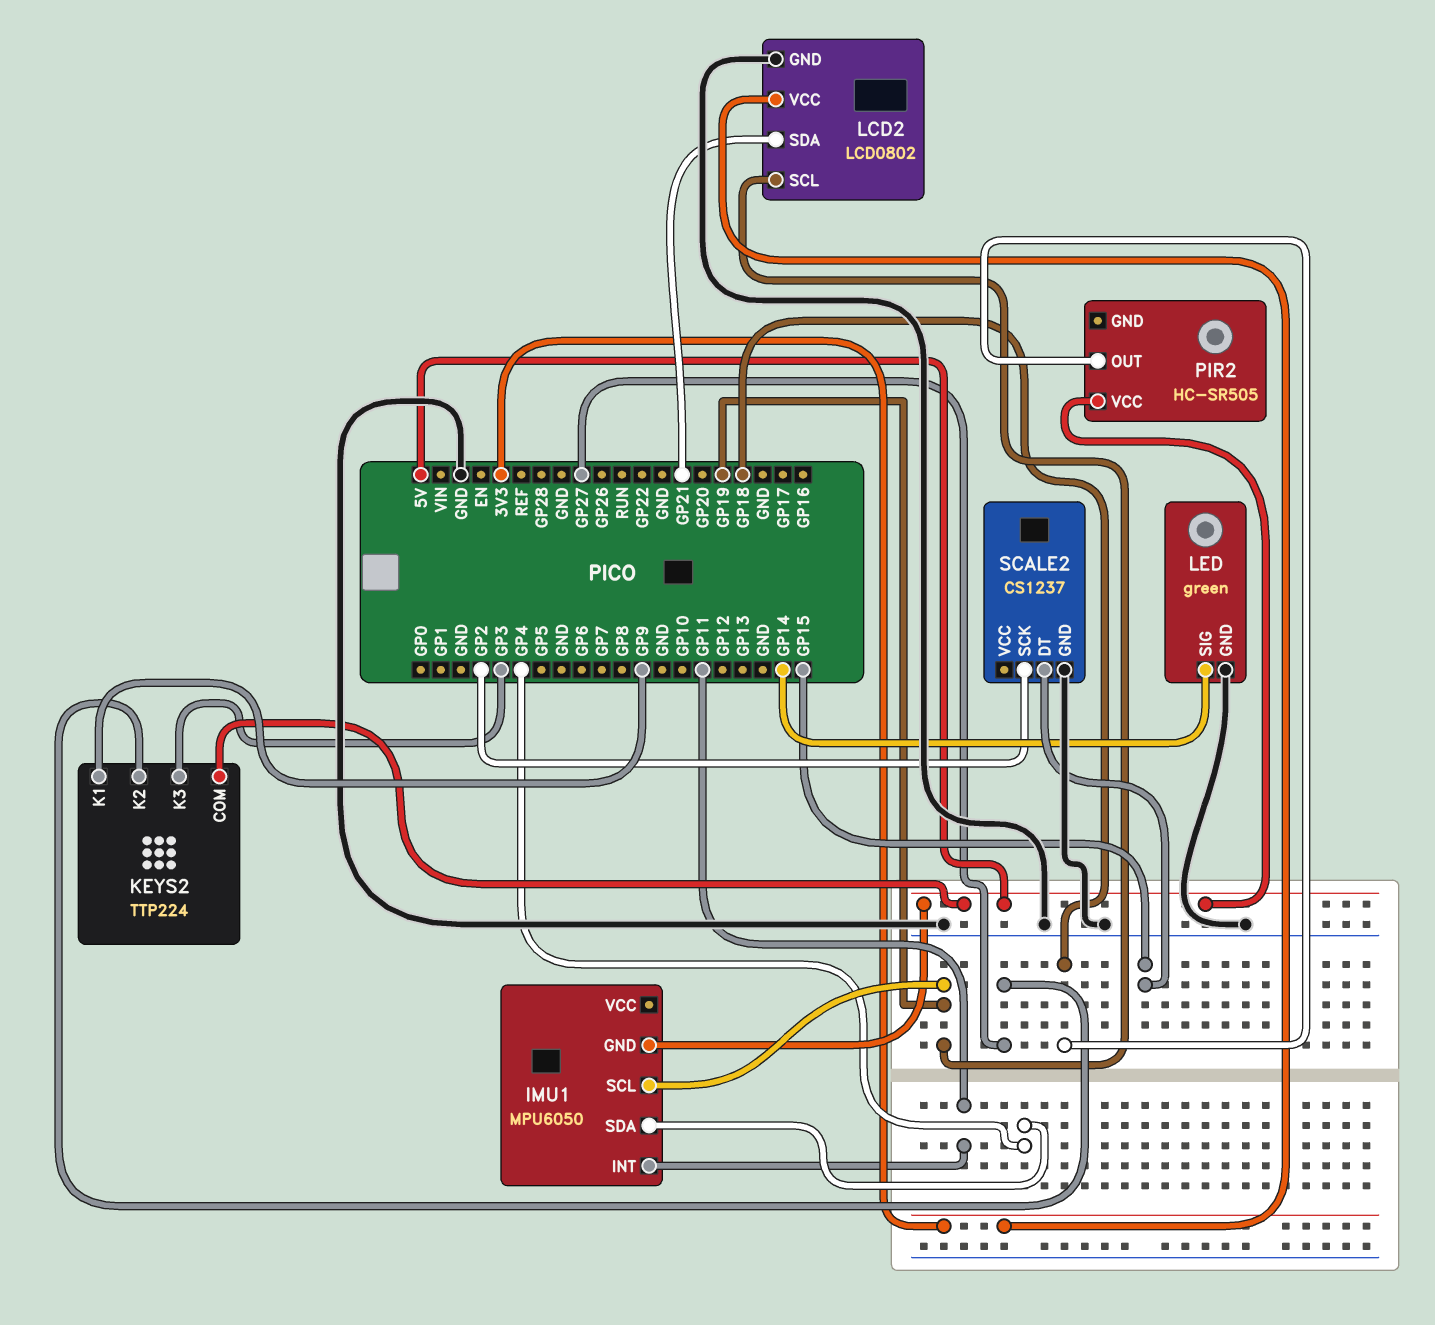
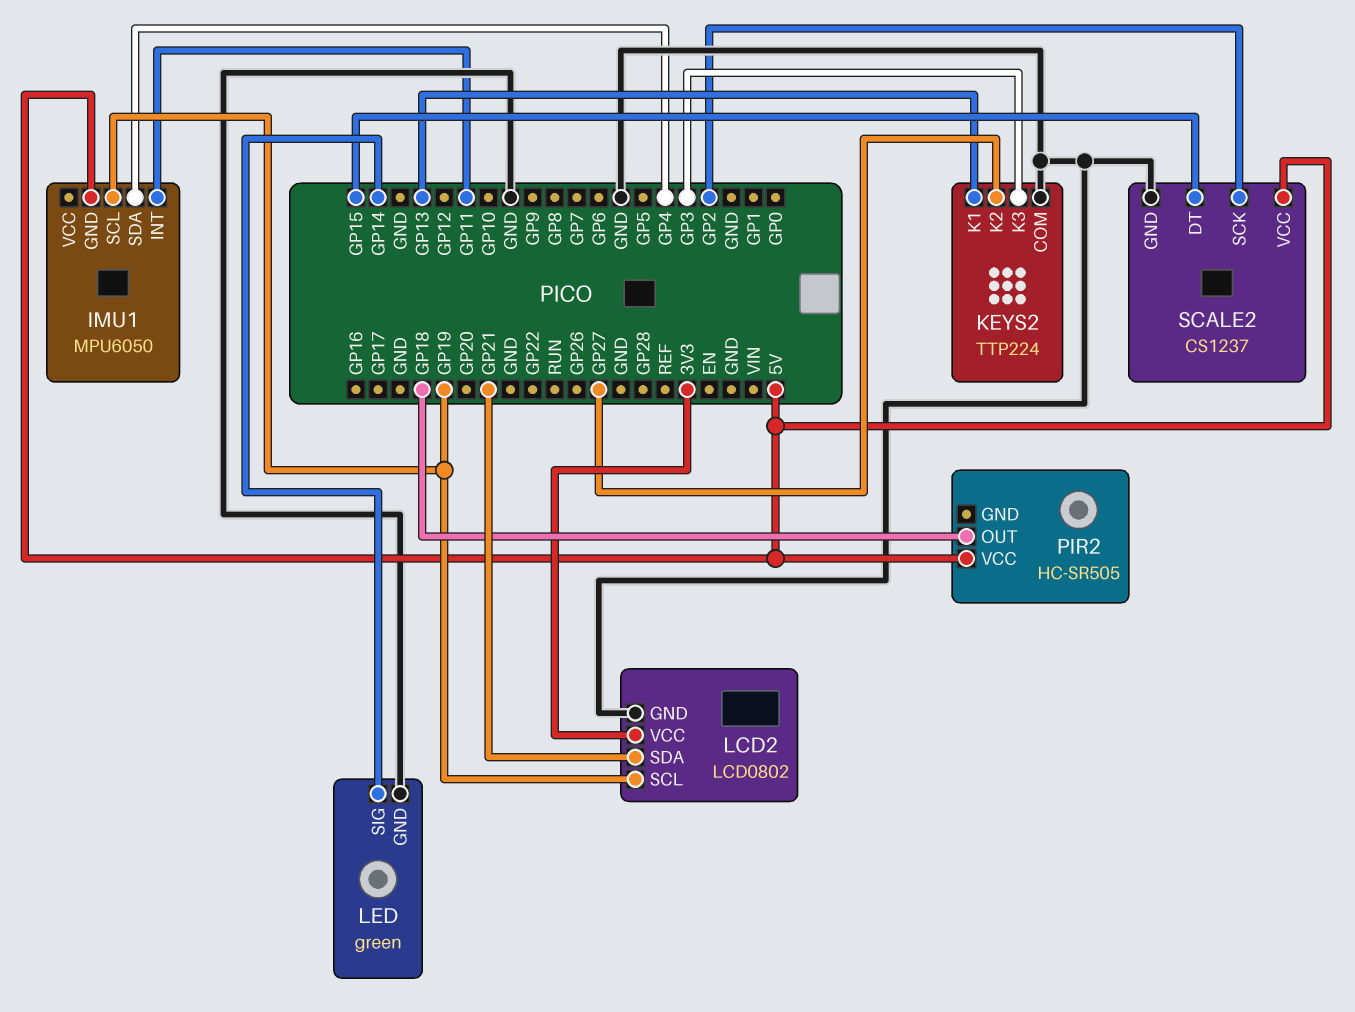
KEYS2 pin COM: 5V -> GND
KEYS2 pin K1: GP9 -> GP13
SCALE2 pin VCC: none -> 5V

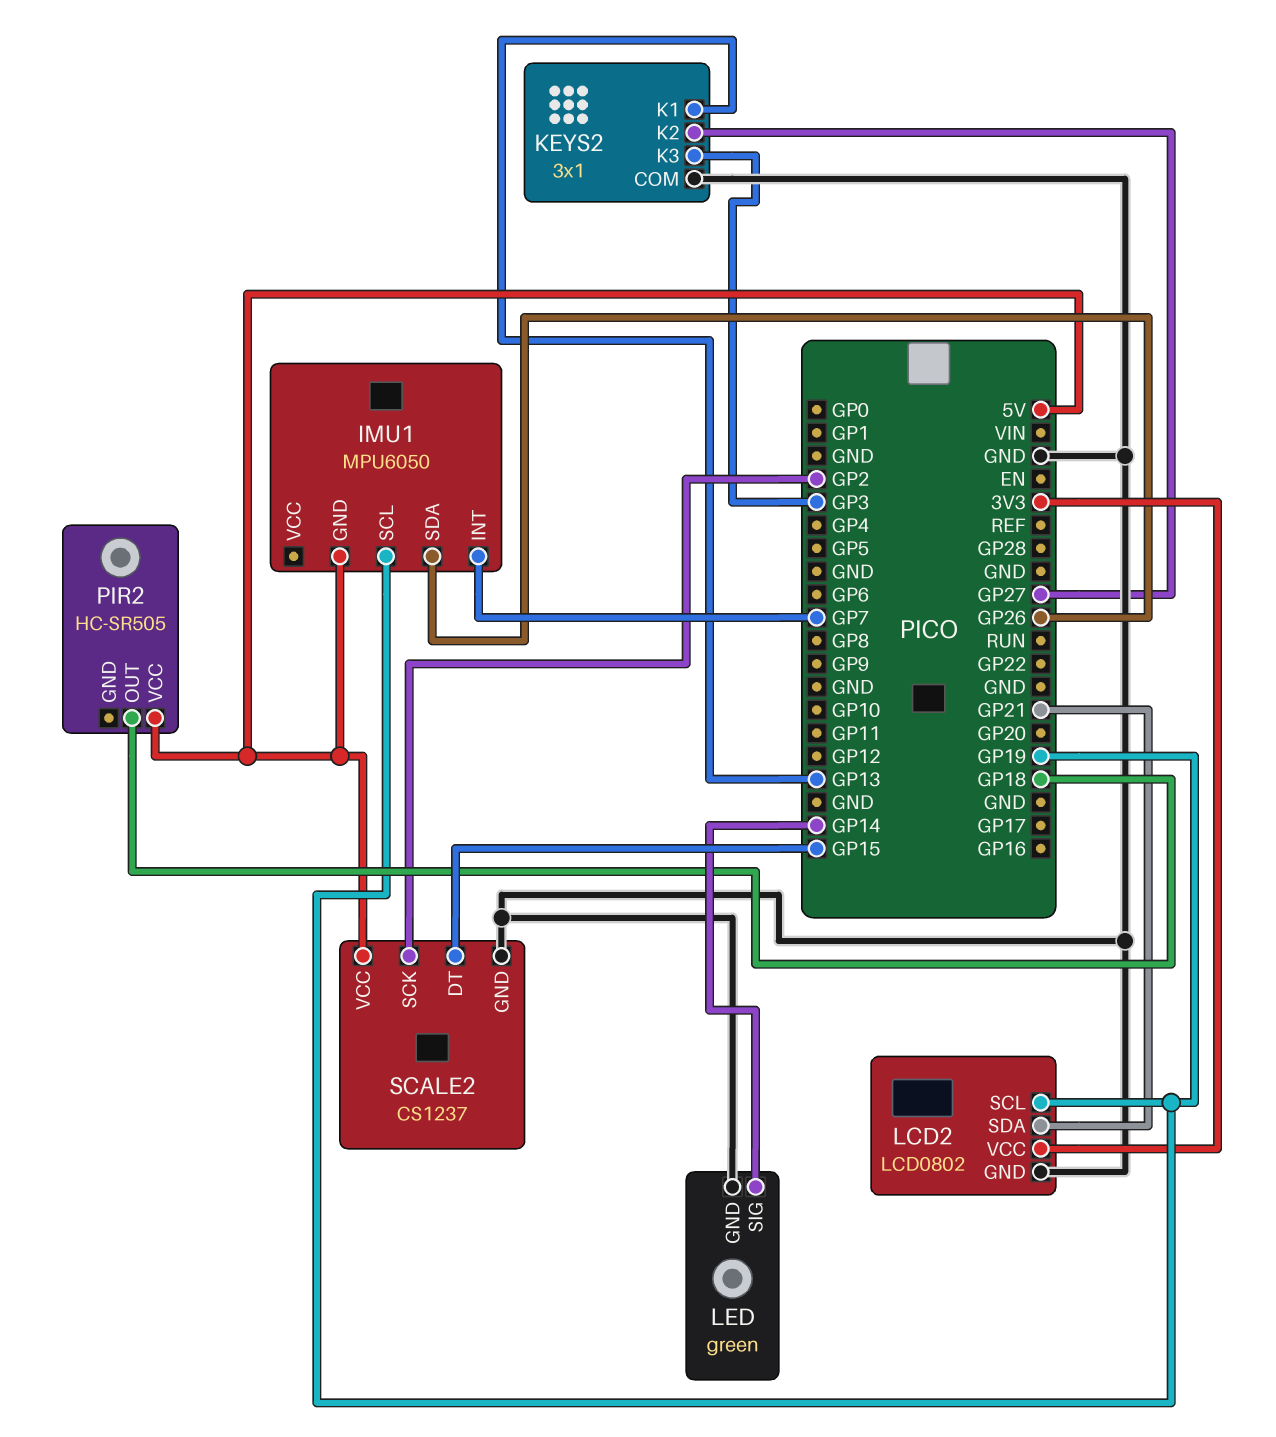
IMU1 pin INT: GP11 -> GP7
IMU1 pin SDA: GP4 -> GP26
KEYS2: TTP224 -> 3x1

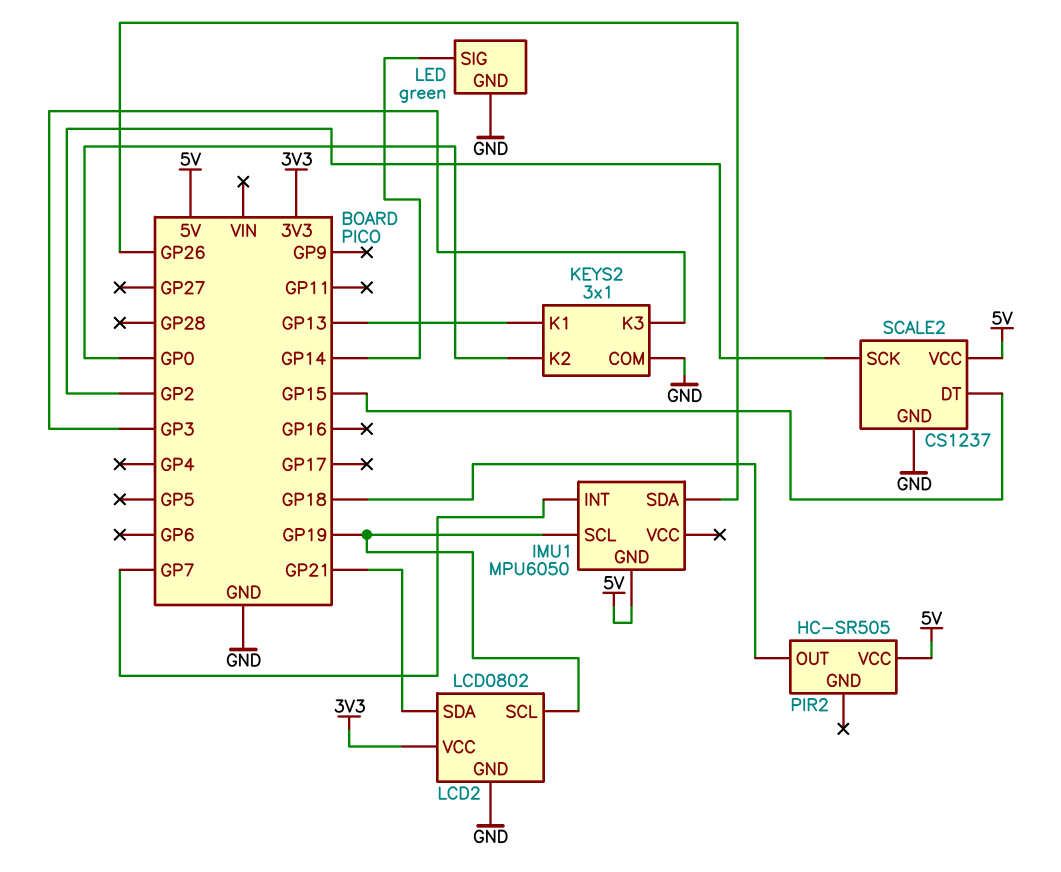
KEYS2 pin K2: GP27 -> GP0

